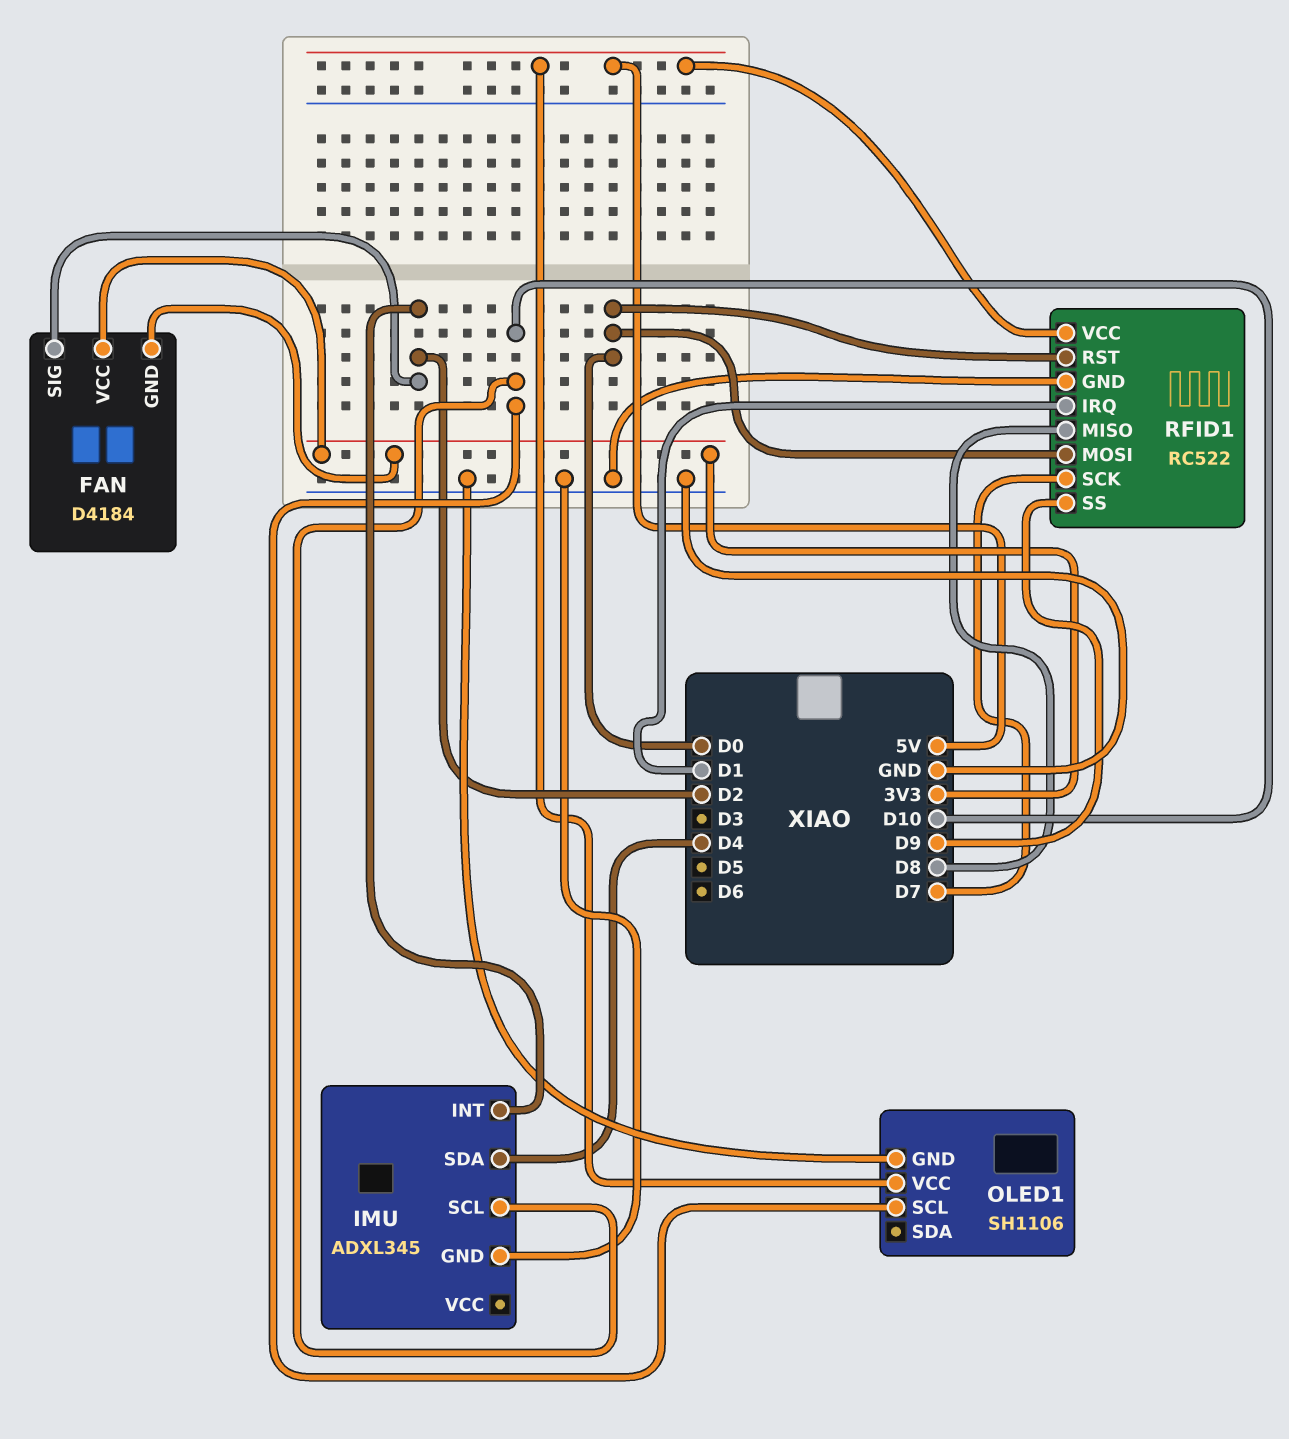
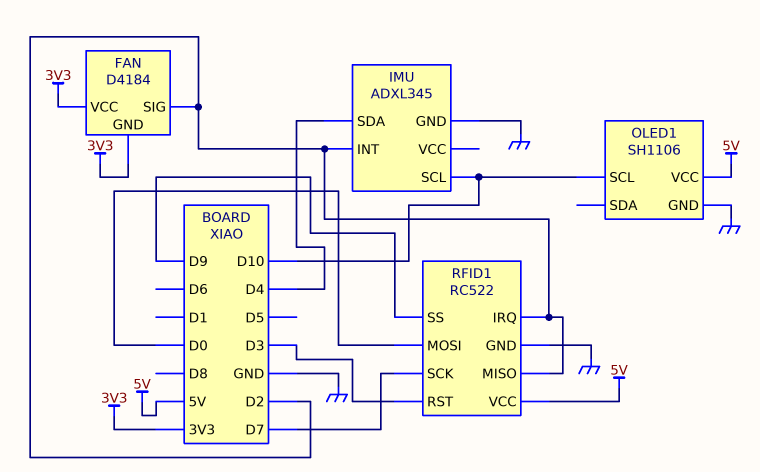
RFID1 pin IRQ: D1 -> D2
RFID1 pin MISO: D8 -> D2
RFID1 pin RST: D0 -> D3

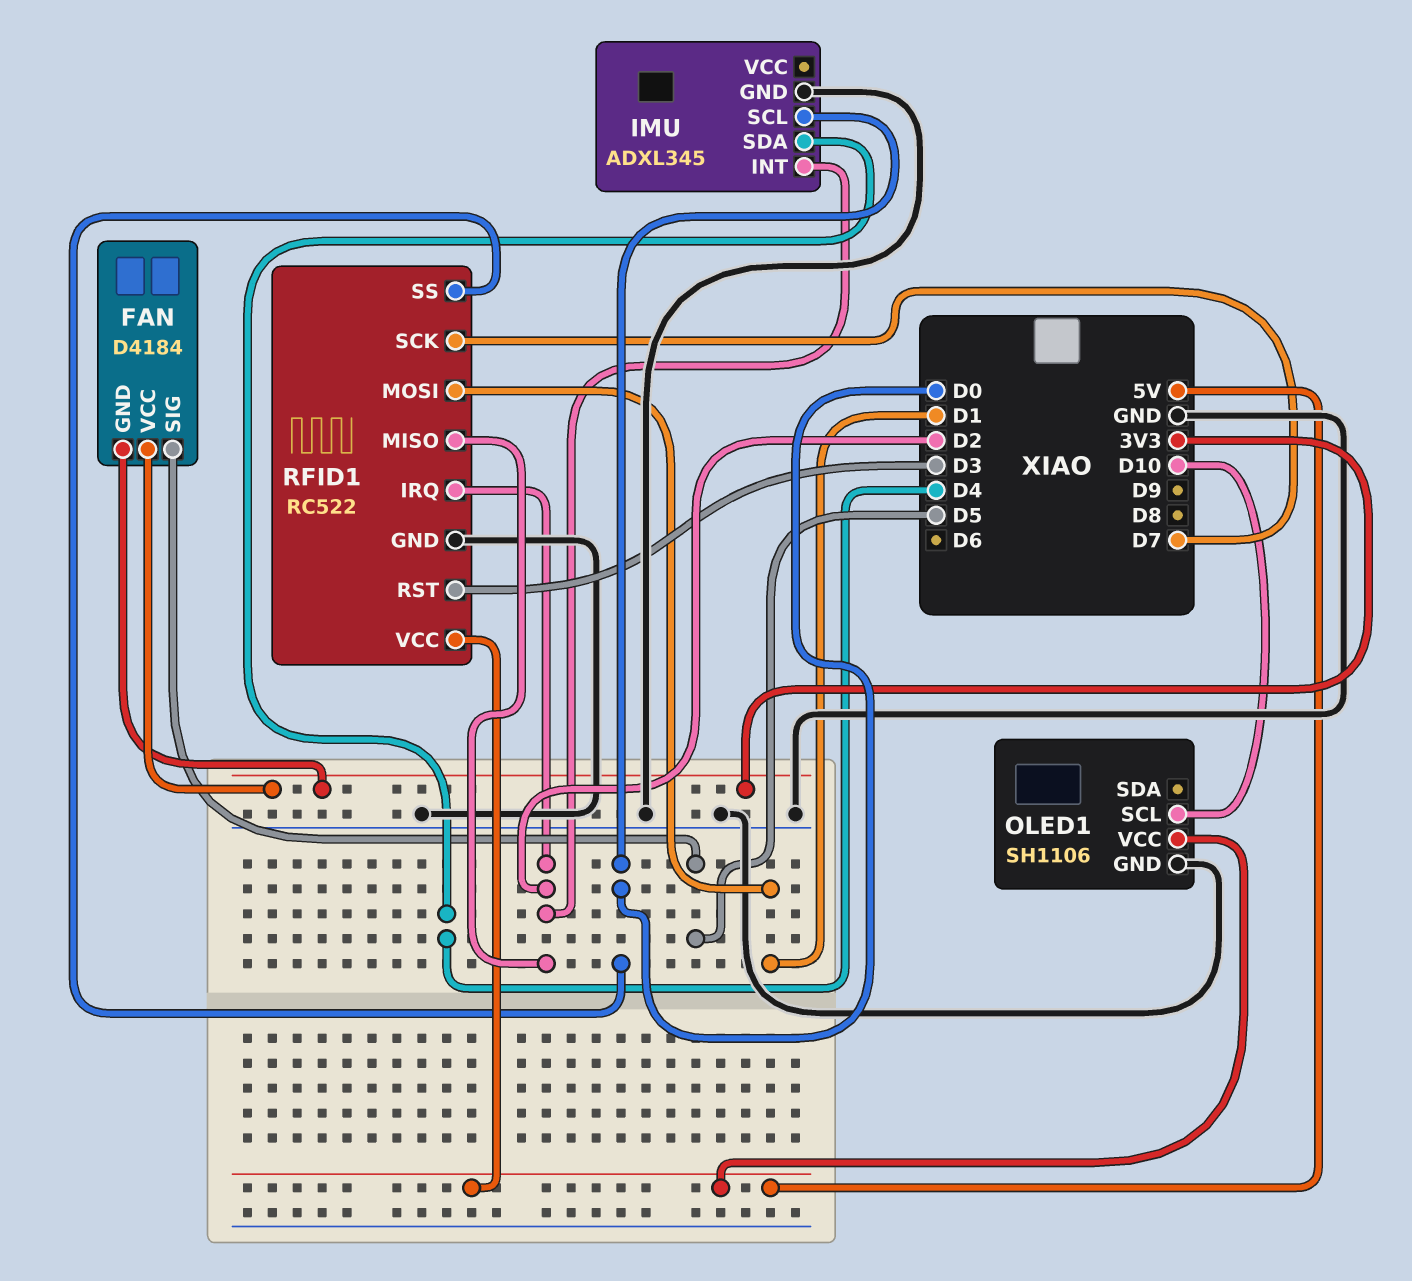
FAN pin SIG: D2 -> D5
IMU pin SCL: D10 -> D0
RFID1 pin MOSI: D0 -> D1
RFID1 pin SS: D9 -> D0

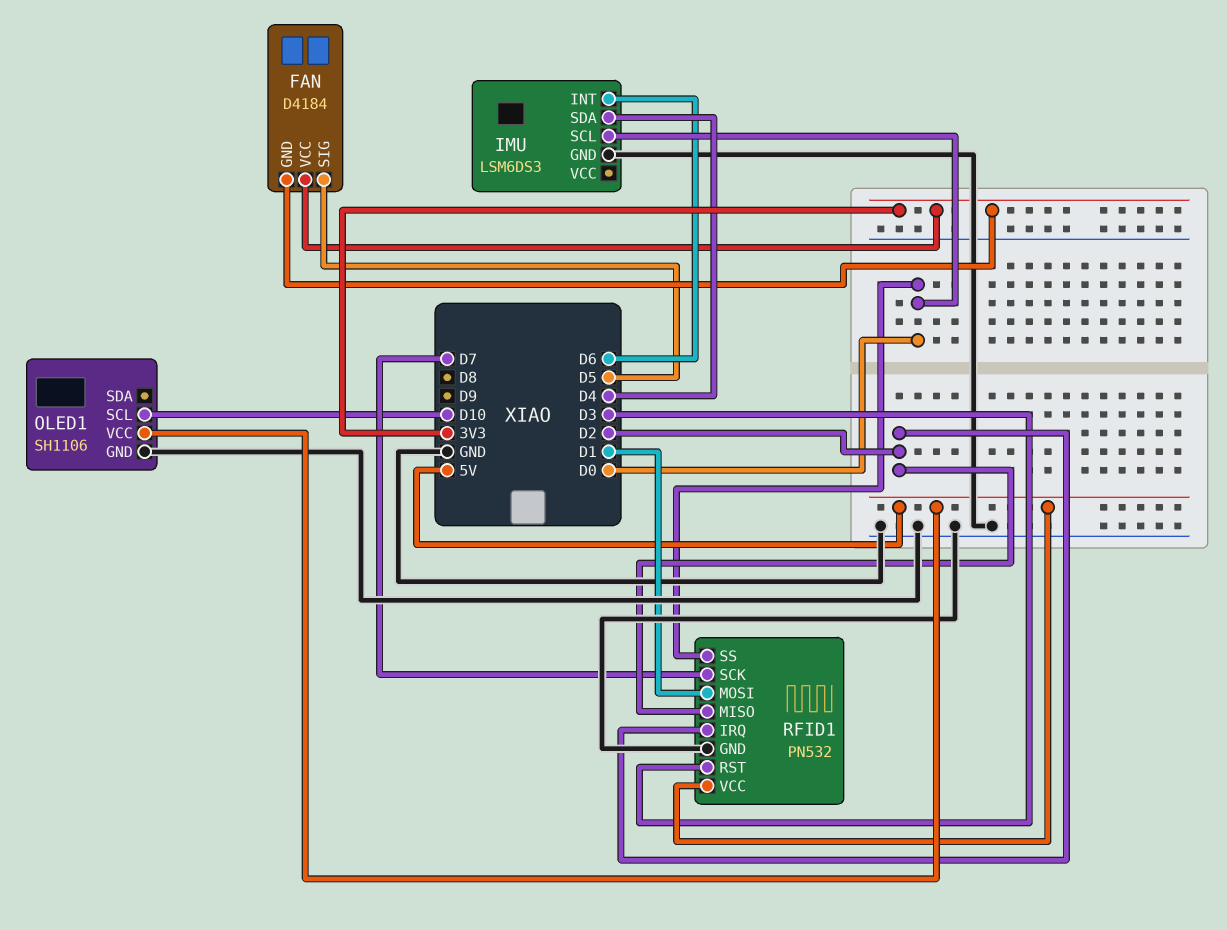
IMU: ADXL345 -> LSM6DS3
IMU pin INT: D2 -> D6
RFID1: RC522 -> PN532

